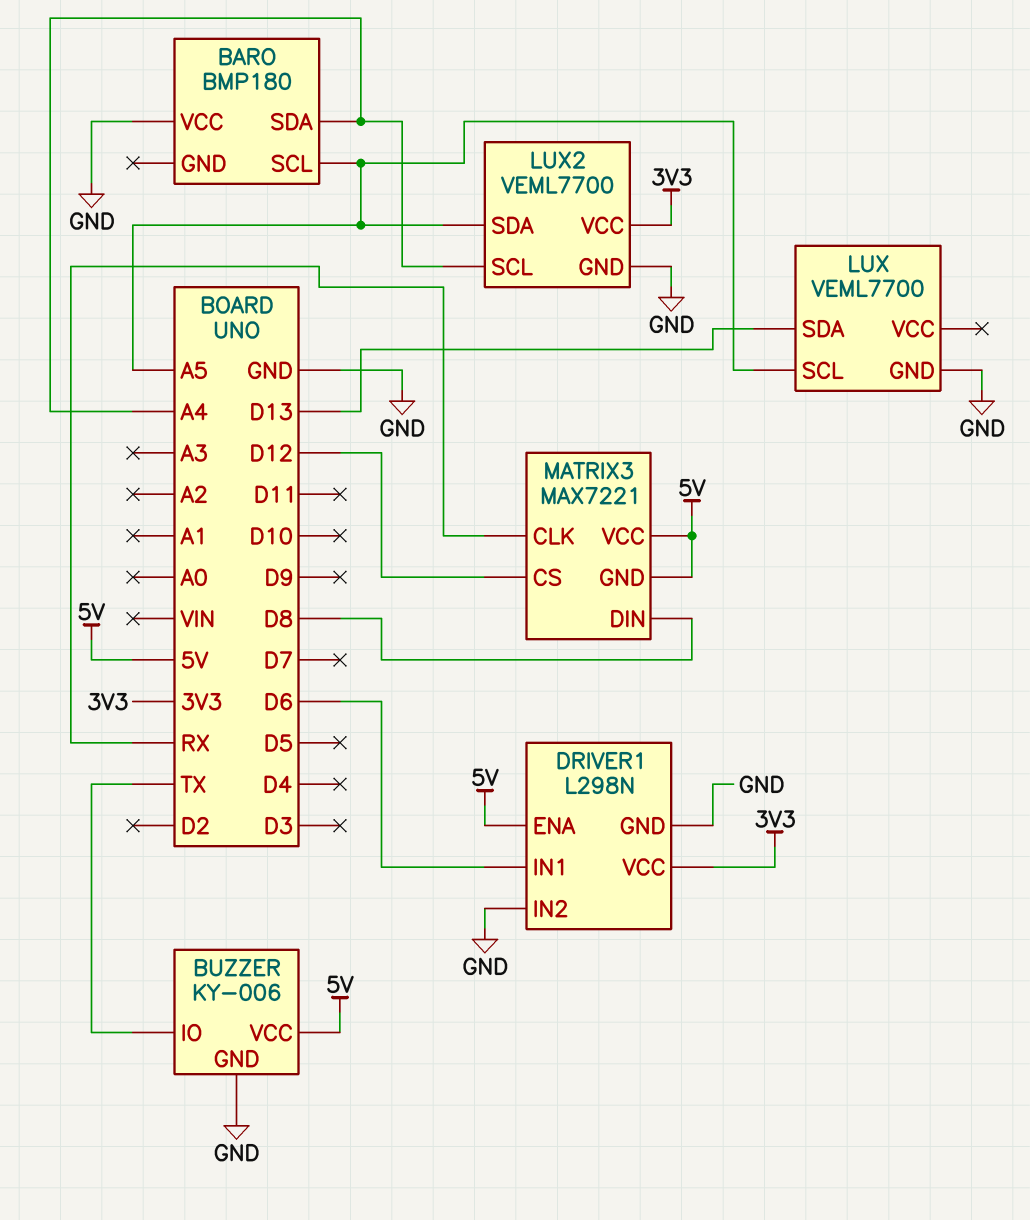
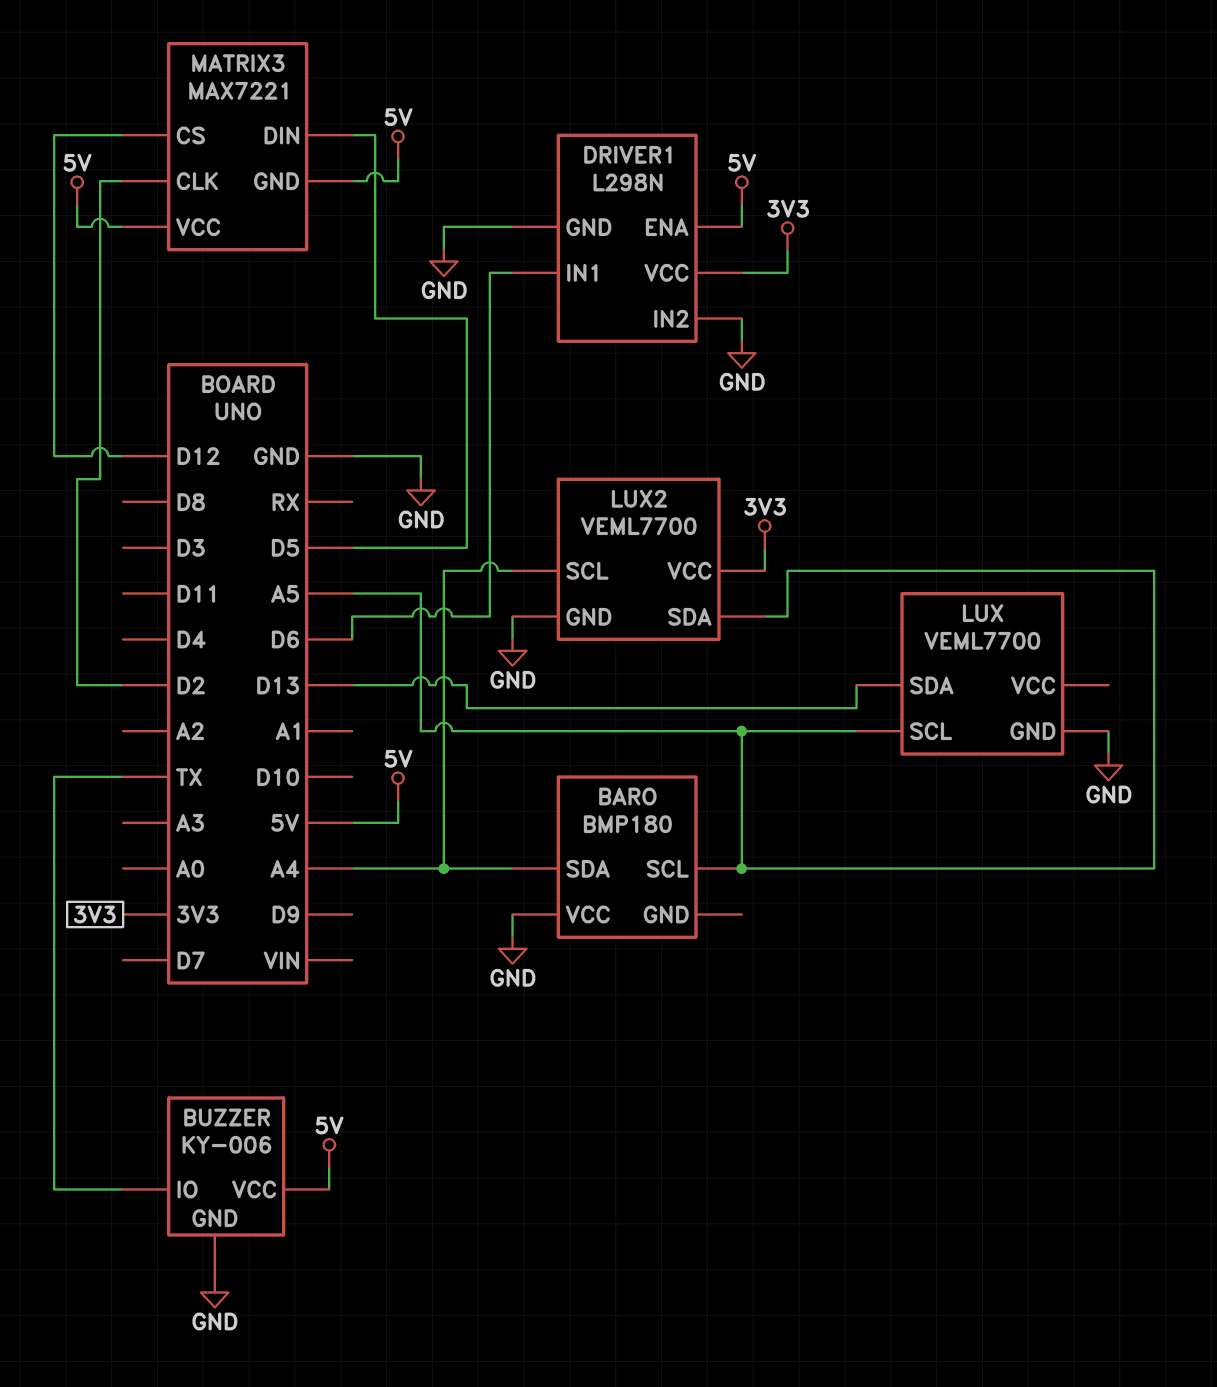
MATRIX3 pin CLK: RX -> D2
MATRIX3 pin DIN: D8 -> D5

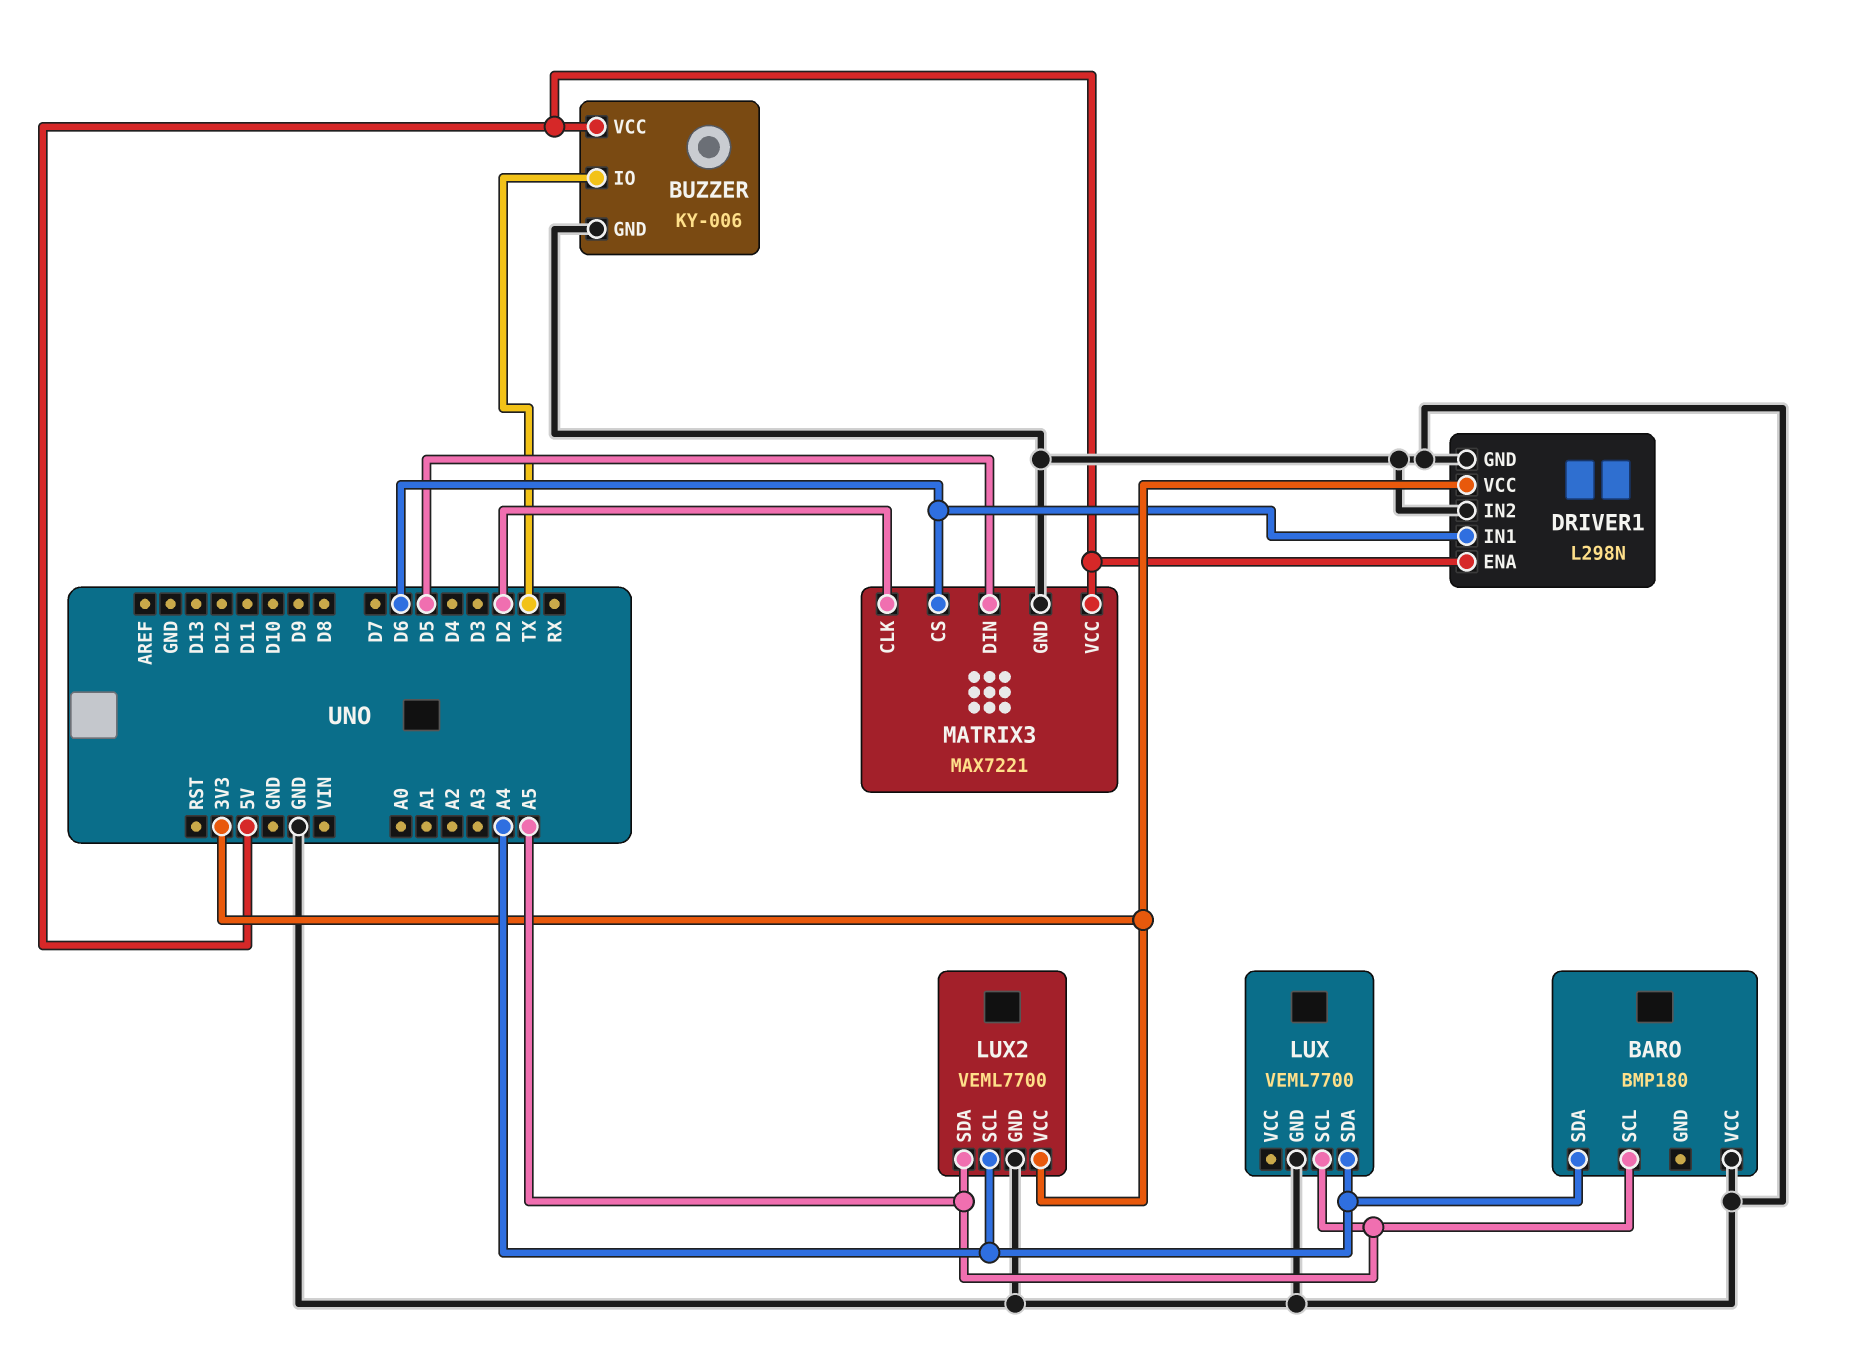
LUX pin SDA: D13 -> A4
MATRIX3 pin CS: D12 -> D6
MATRIX3 pin GND: 5V -> GND

